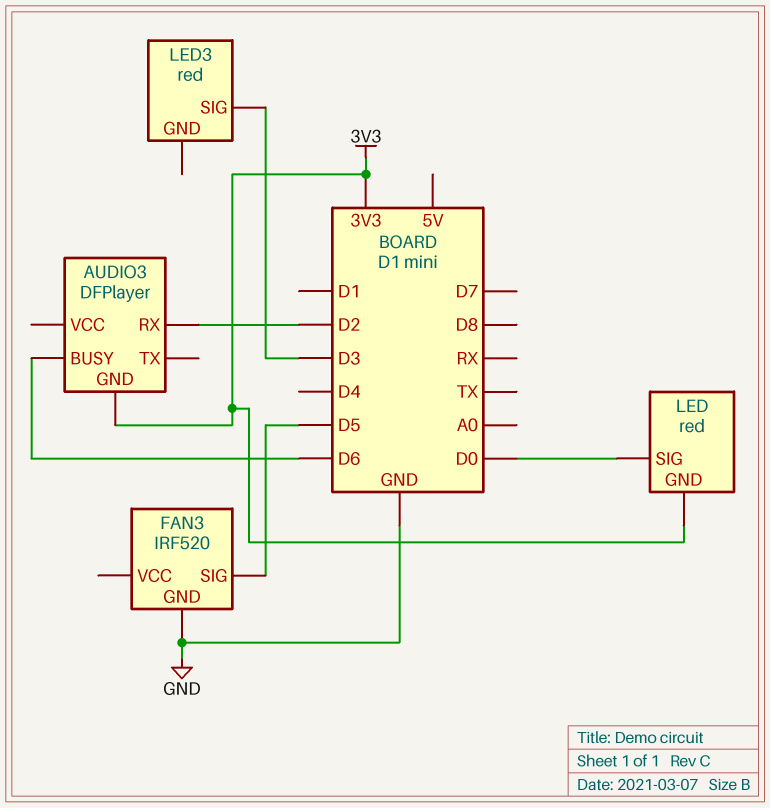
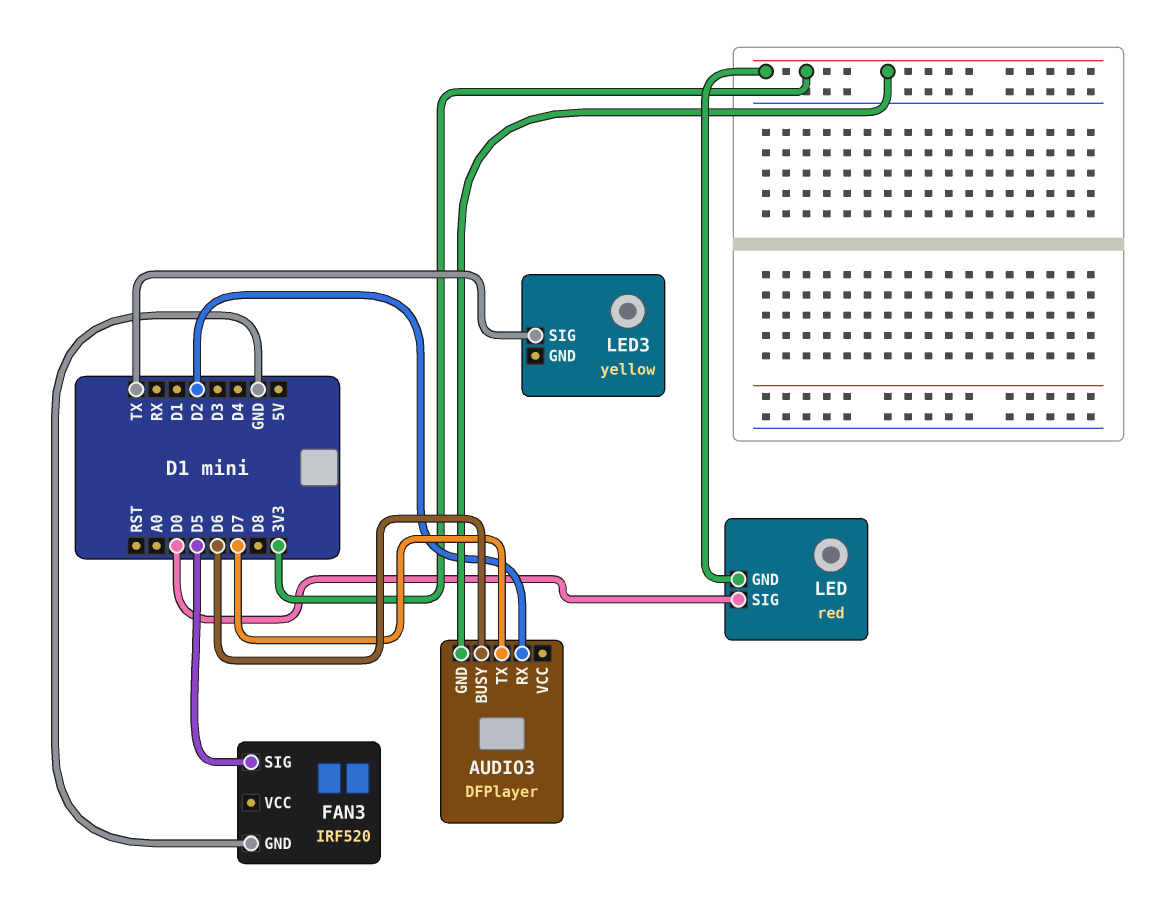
AUDIO3 pin TX: none -> D7
LED3: red -> yellow
LED3 pin SIG: D3 -> TX

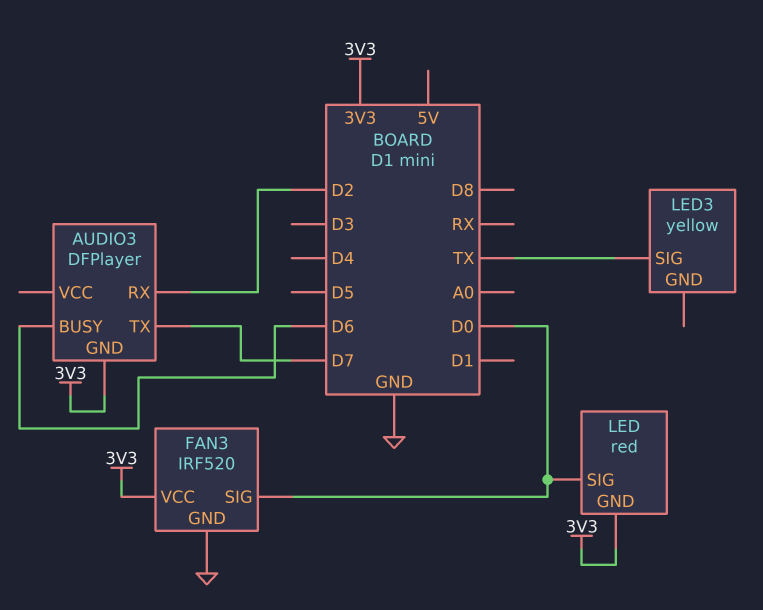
FAN3 pin SIG: D5 -> D0
FAN3 pin VCC: none -> 3V3

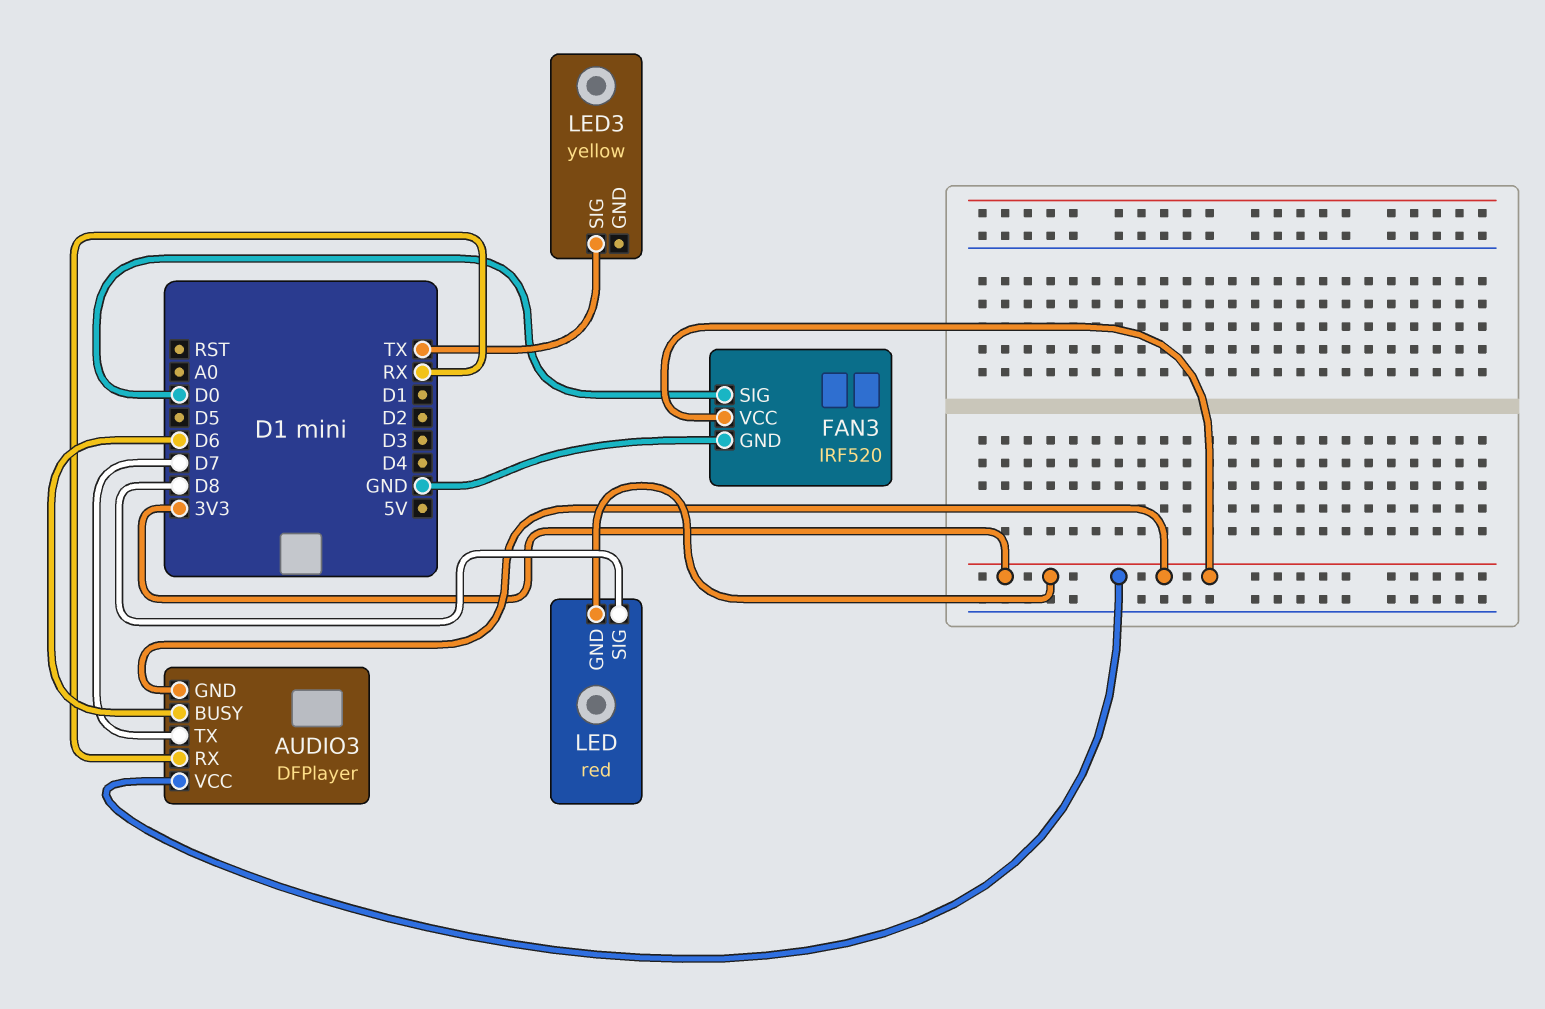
AUDIO3 pin RX: D2 -> RX
AUDIO3 pin VCC: none -> 3V3
LED pin SIG: D0 -> D8

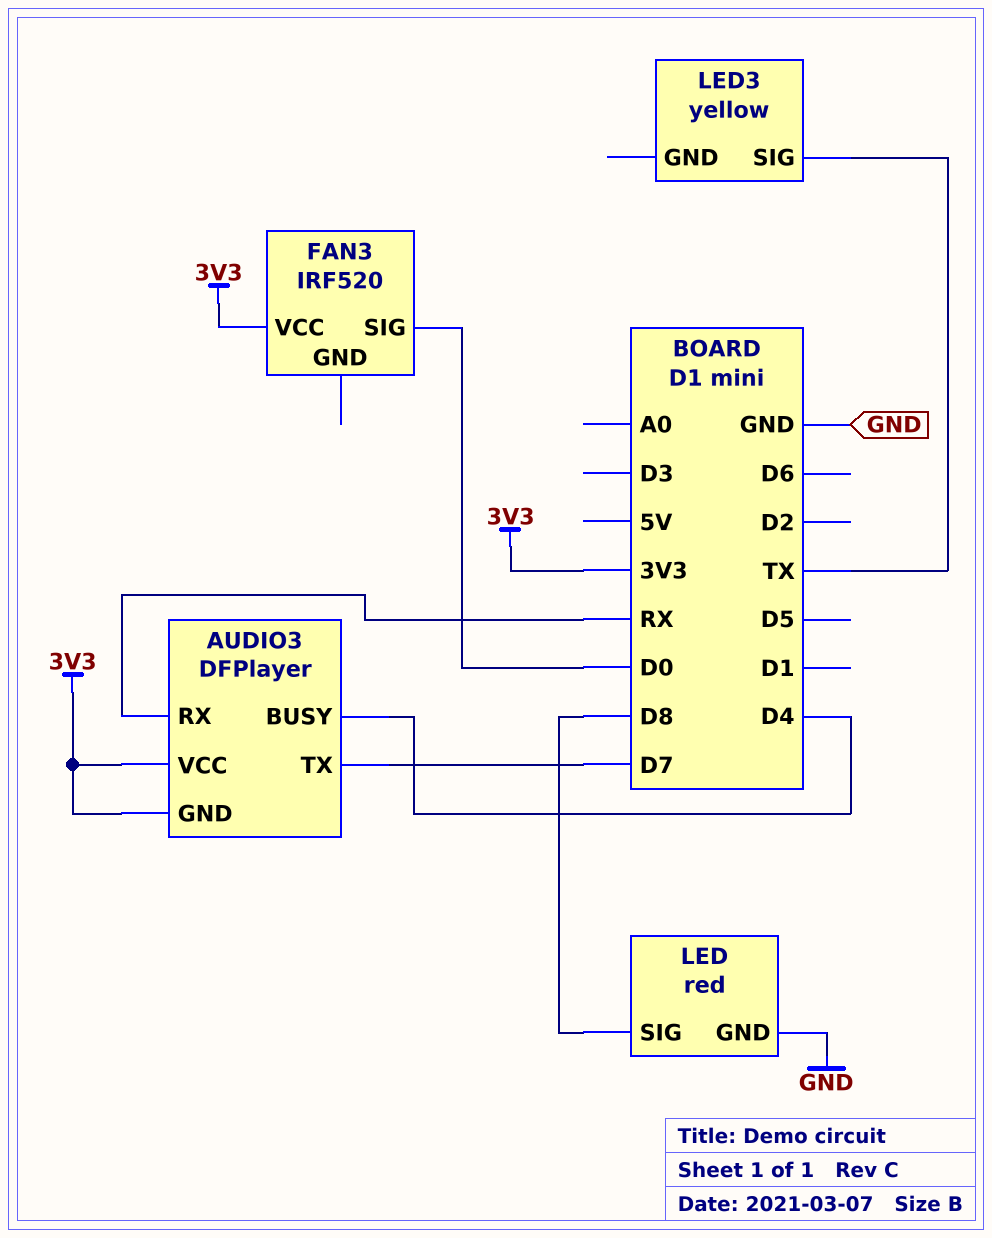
AUDIO3 pin BUSY: D6 -> D4
FAN3 pin GND: GND -> none
LED pin GND: 3V3 -> GND

